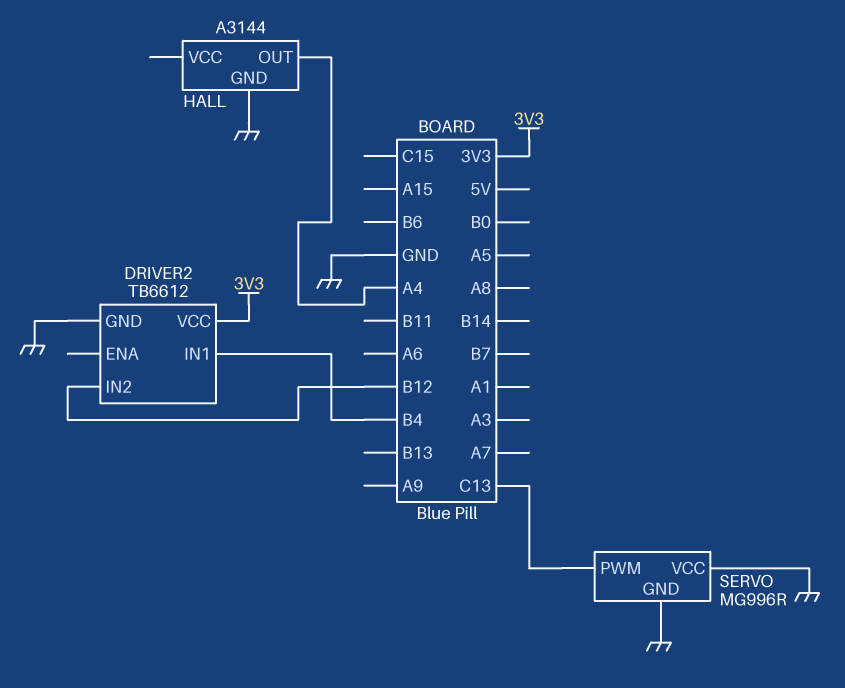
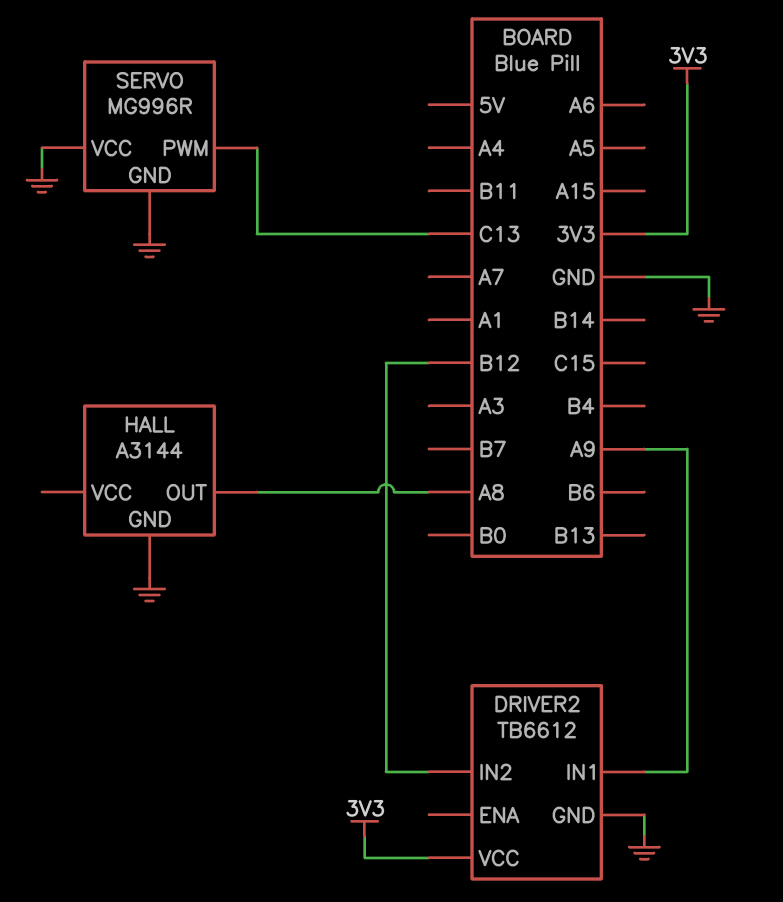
DRIVER2 pin IN1: B4 -> A9
HALL pin OUT: A4 -> A8

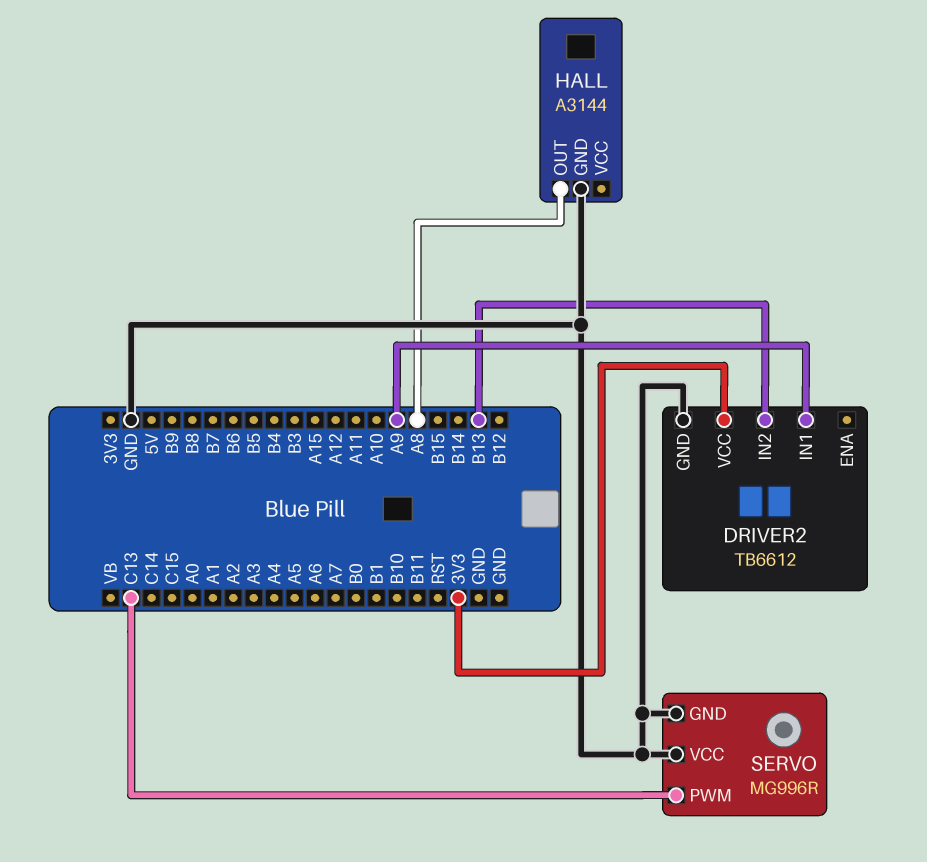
DRIVER2 pin IN2: B12 -> B13

